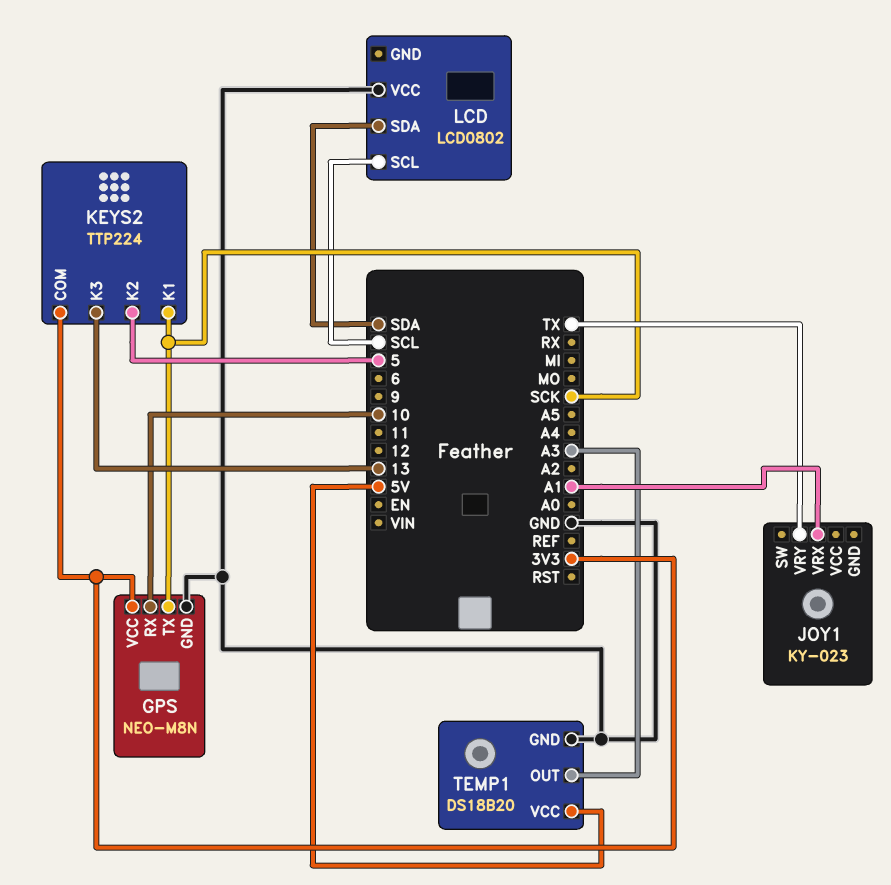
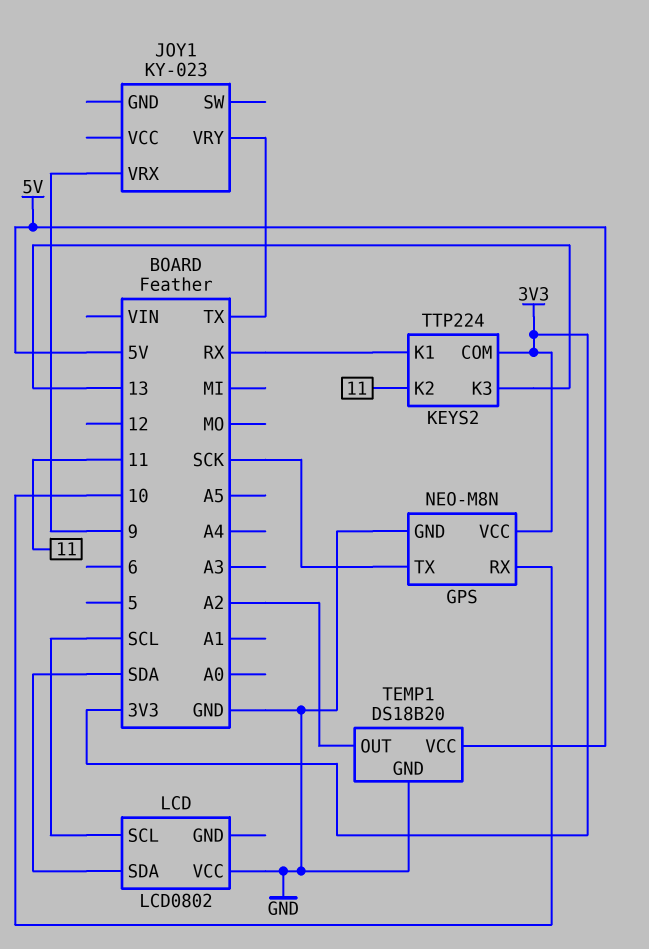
JOY1 pin VRX: A1 -> 9
KEYS2 pin K1: SCK -> RX
KEYS2 pin K2: 5 -> 11
TEMP1 pin OUT: A3 -> A2

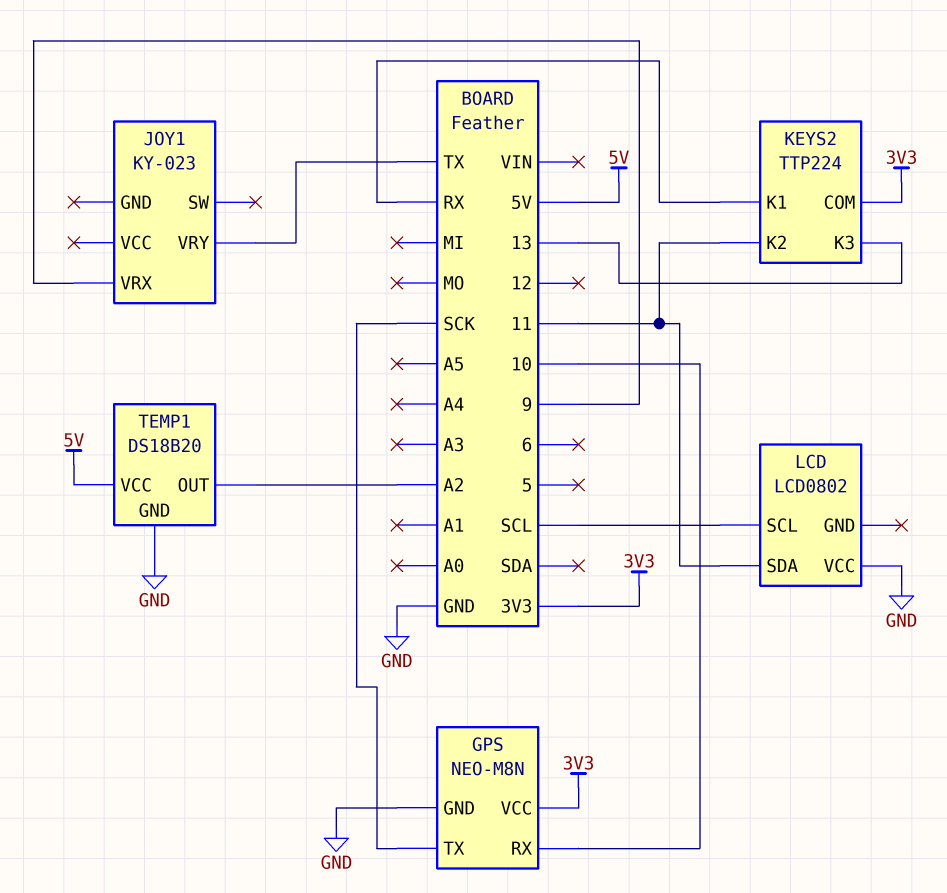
LCD pin SDA: SDA -> 11

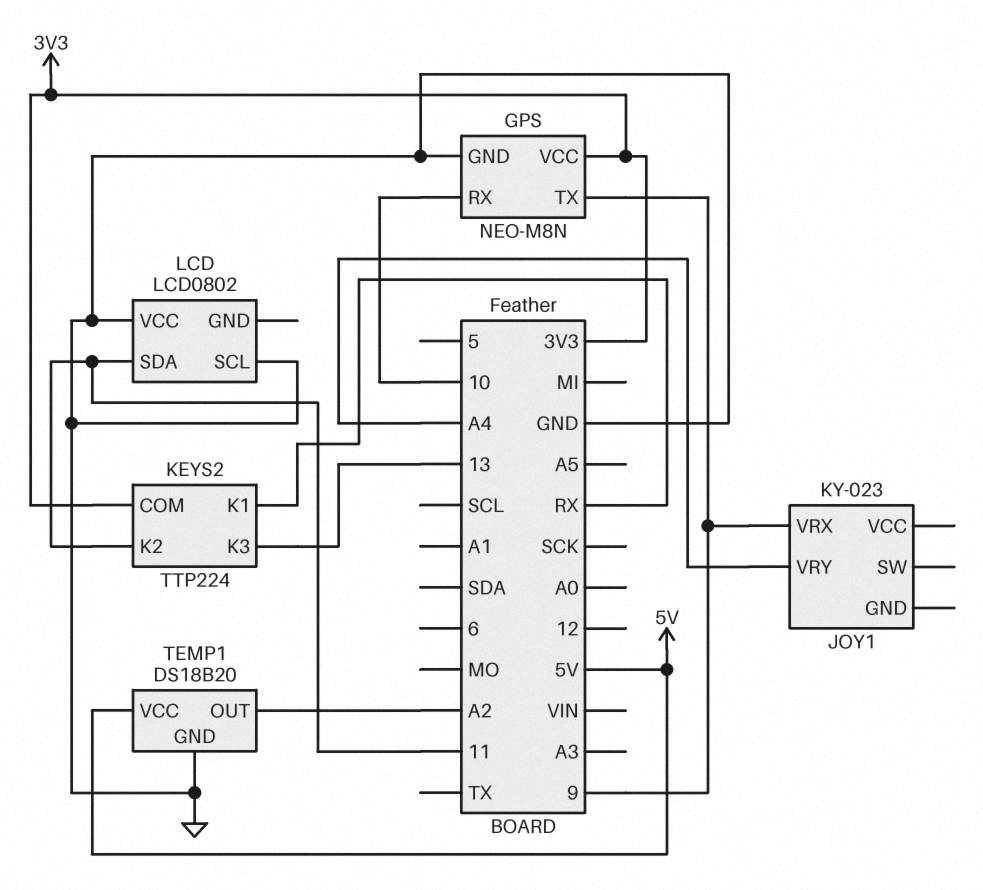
GPS pin TX: SCK -> 9
JOY1 pin VRY: TX -> A4
LCD pin SCL: SCL -> GND

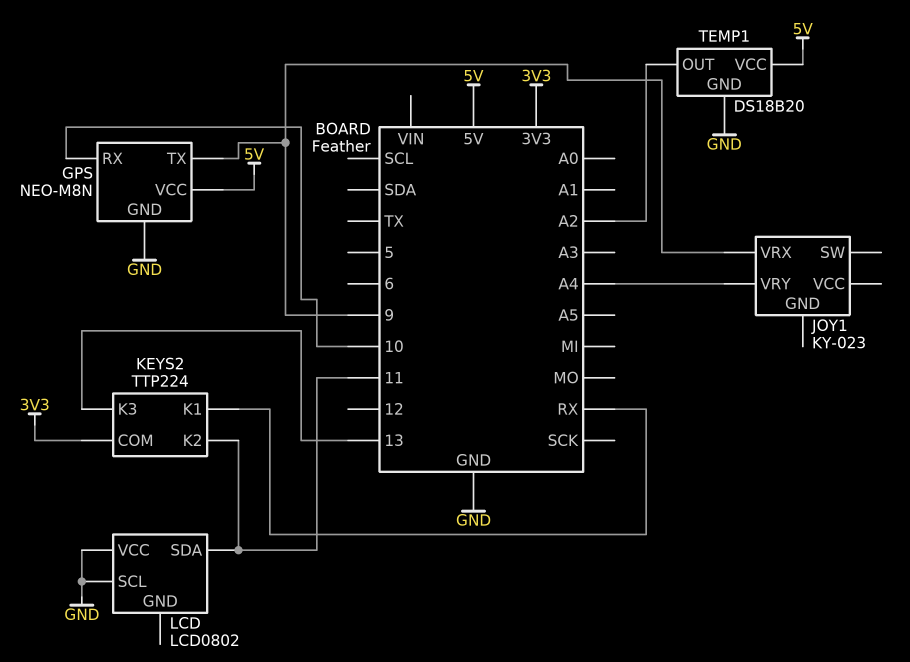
GPS pin VCC: 3V3 -> 5V

